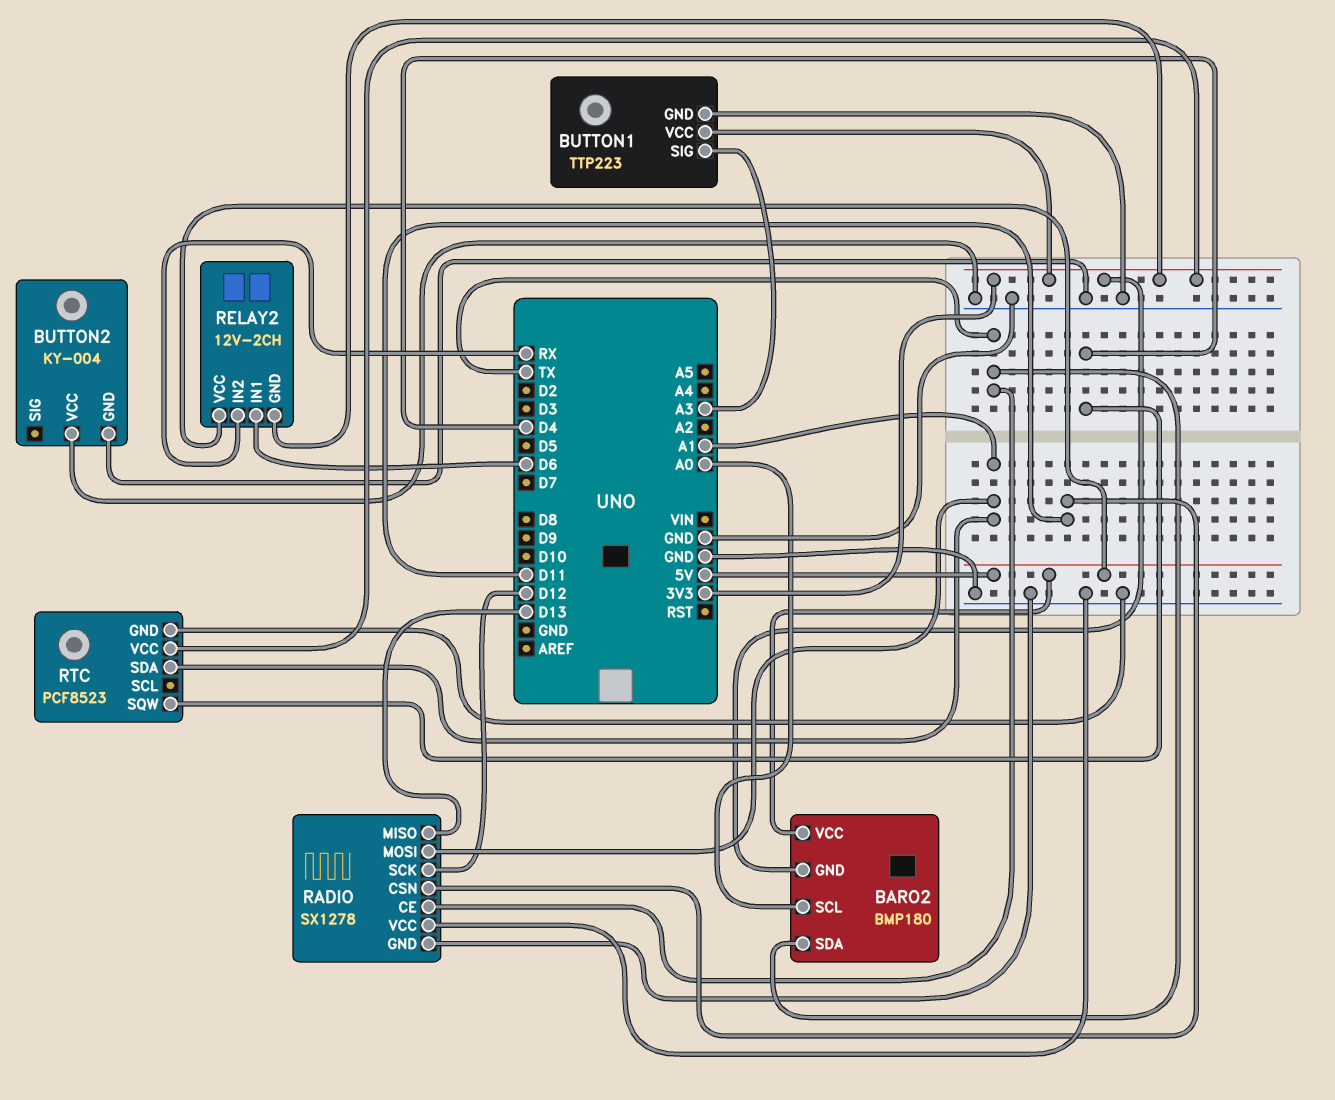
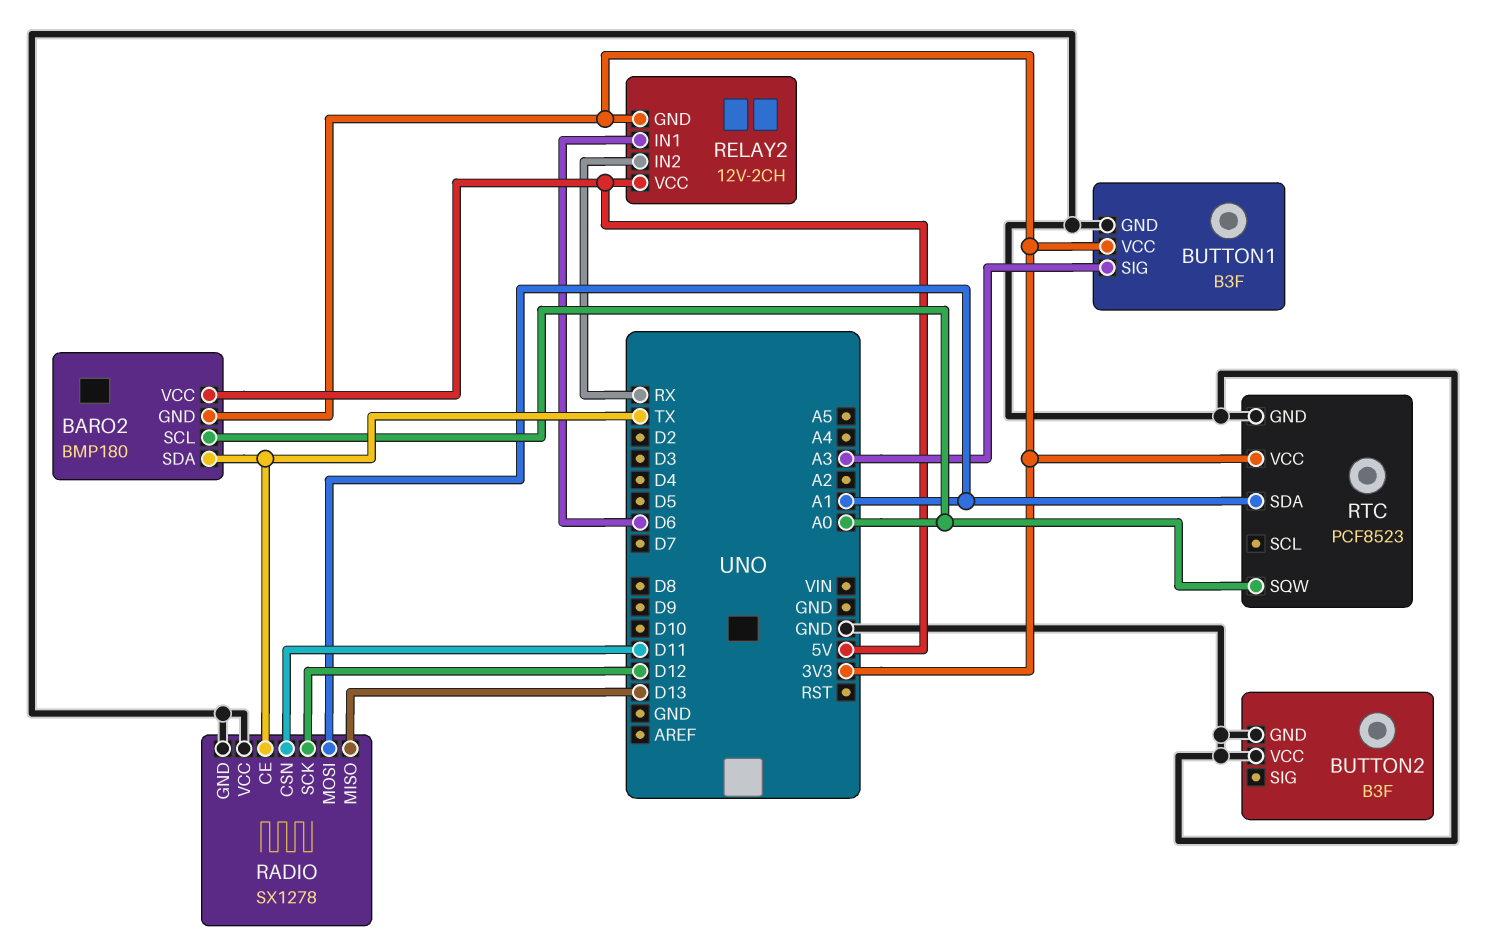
BUTTON1: TTP223 -> B3F
BUTTON2: KY-004 -> B3F
RTC pin SQW: D4 -> A0

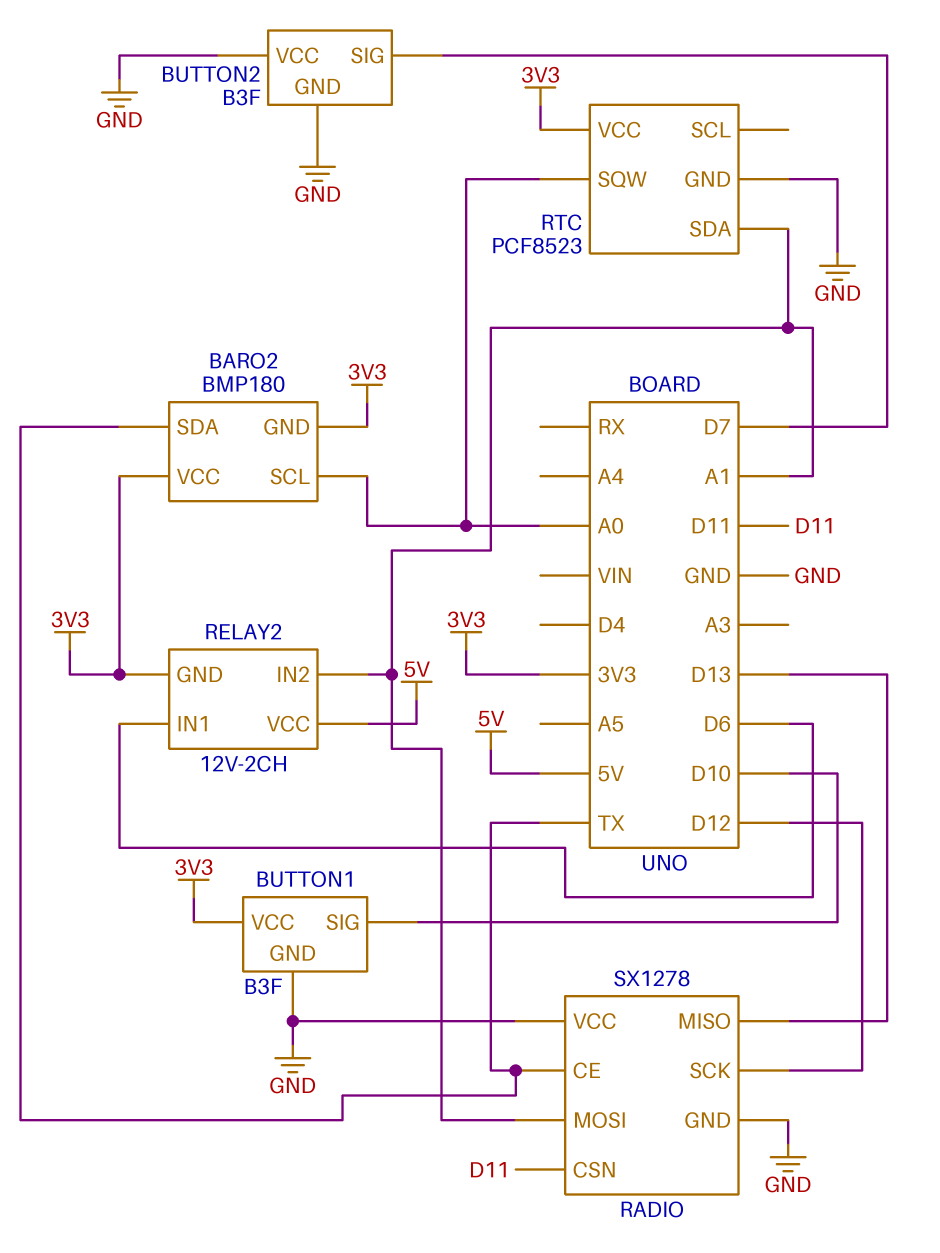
BARO2 pin VCC: 5V -> 3V3
BUTTON1 pin SIG: A3 -> D10
BUTTON2 pin SIG: none -> D7
RELAY2 pin IN2: RX -> A1

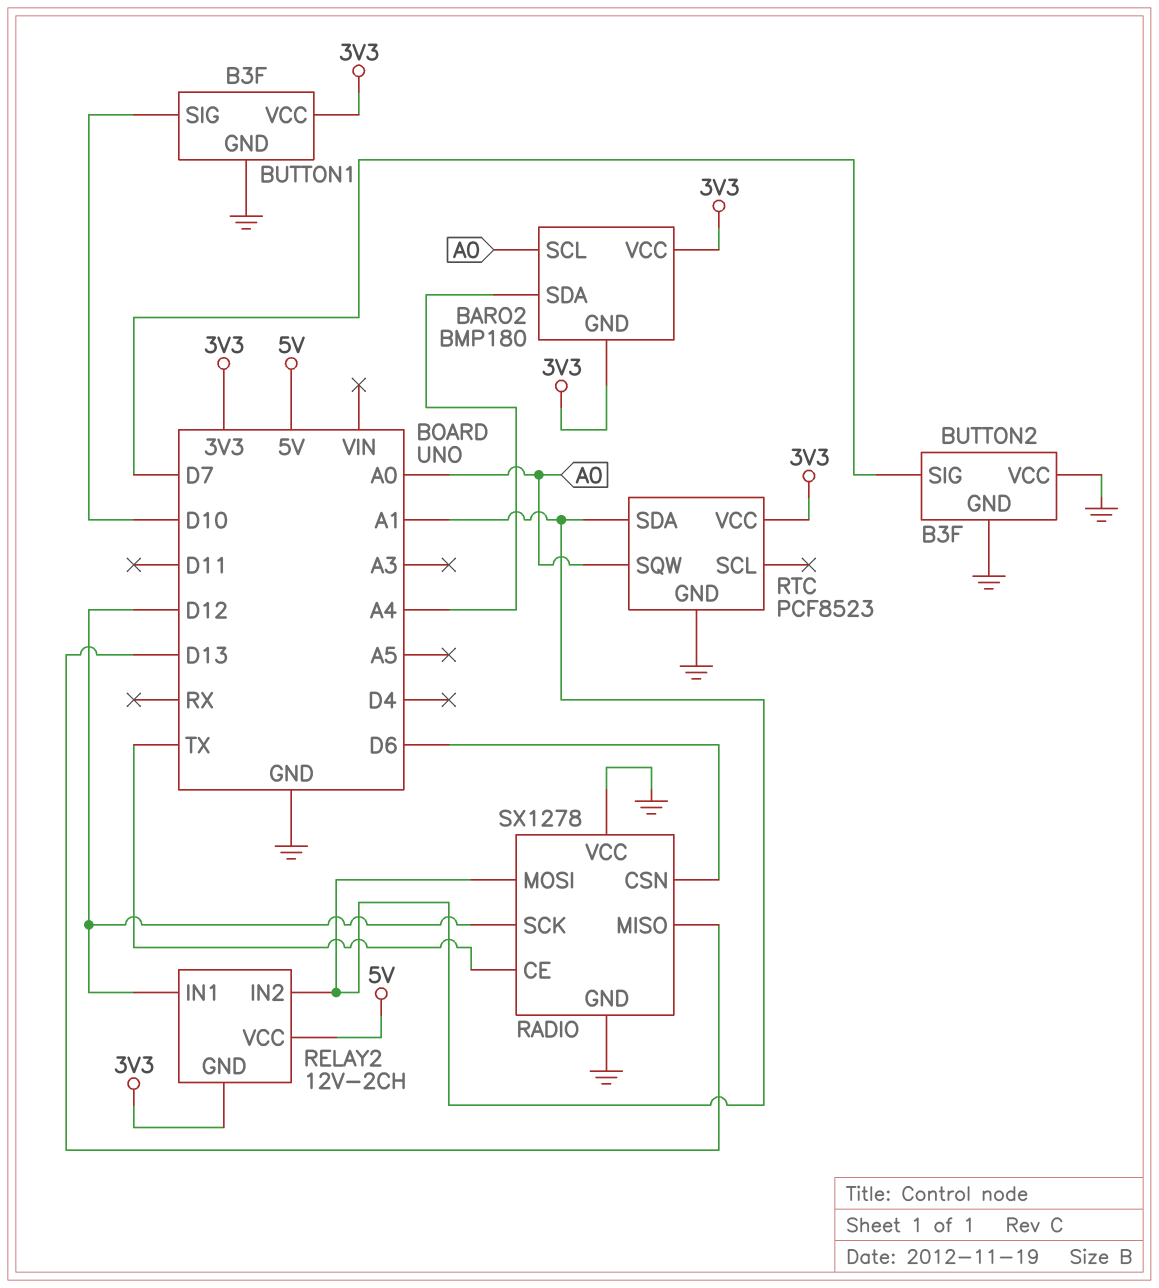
BARO2 pin SDA: TX -> A4
RADIO pin CSN: D11 -> D6
RELAY2 pin IN1: D6 -> D12

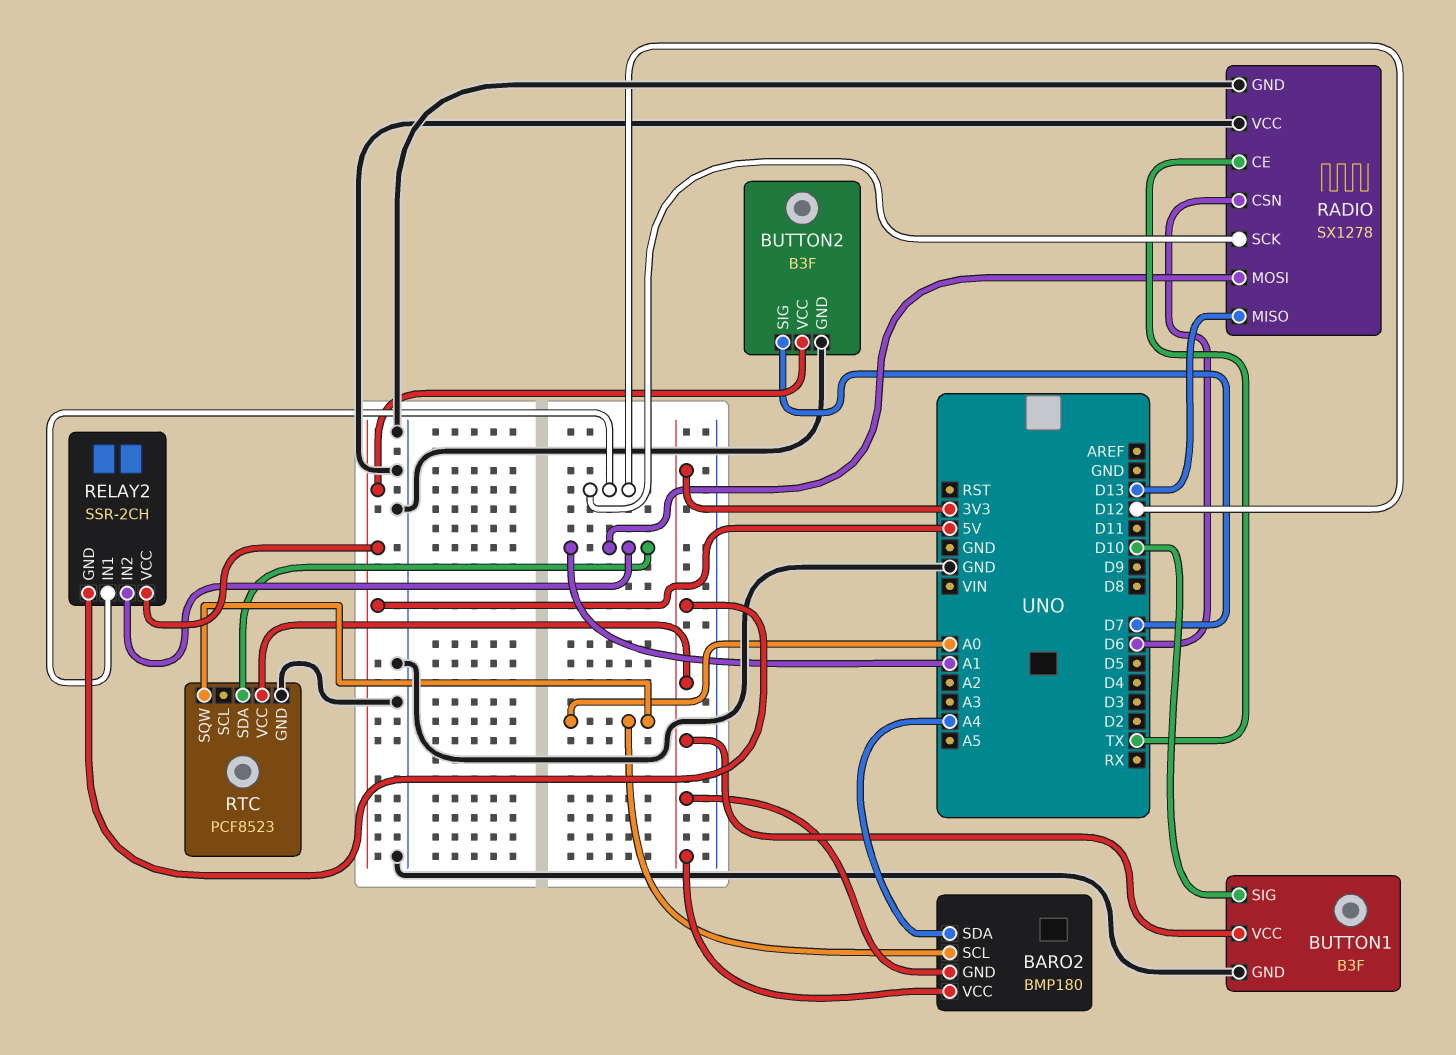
BUTTON2 pin VCC: GND -> 5V
RELAY2: 12V-2CH -> SSR-2CH

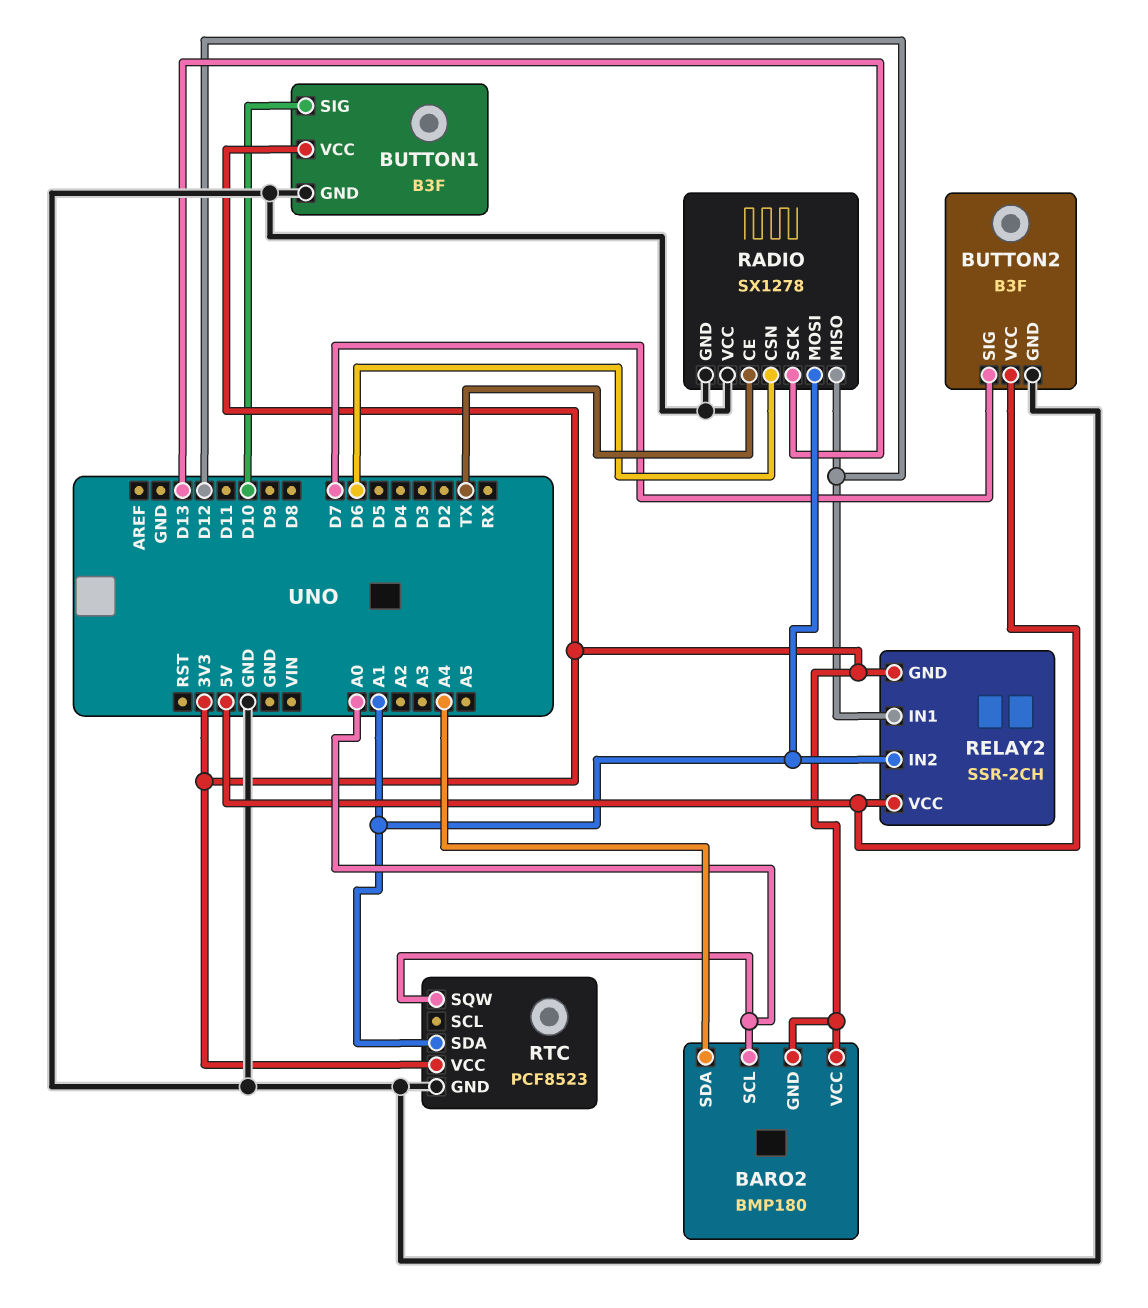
RADIO pin MISO: D13 -> D12
RADIO pin SCK: D12 -> D13

